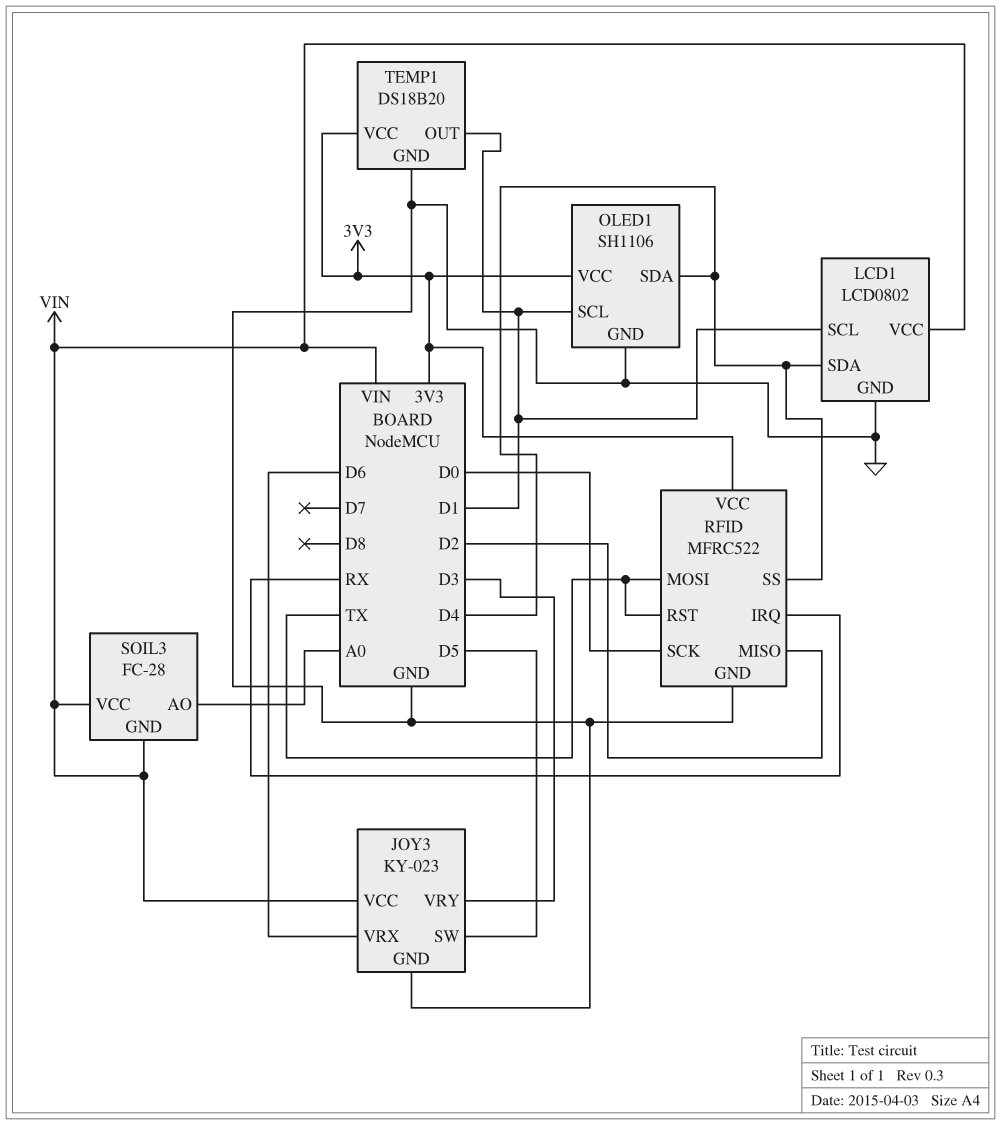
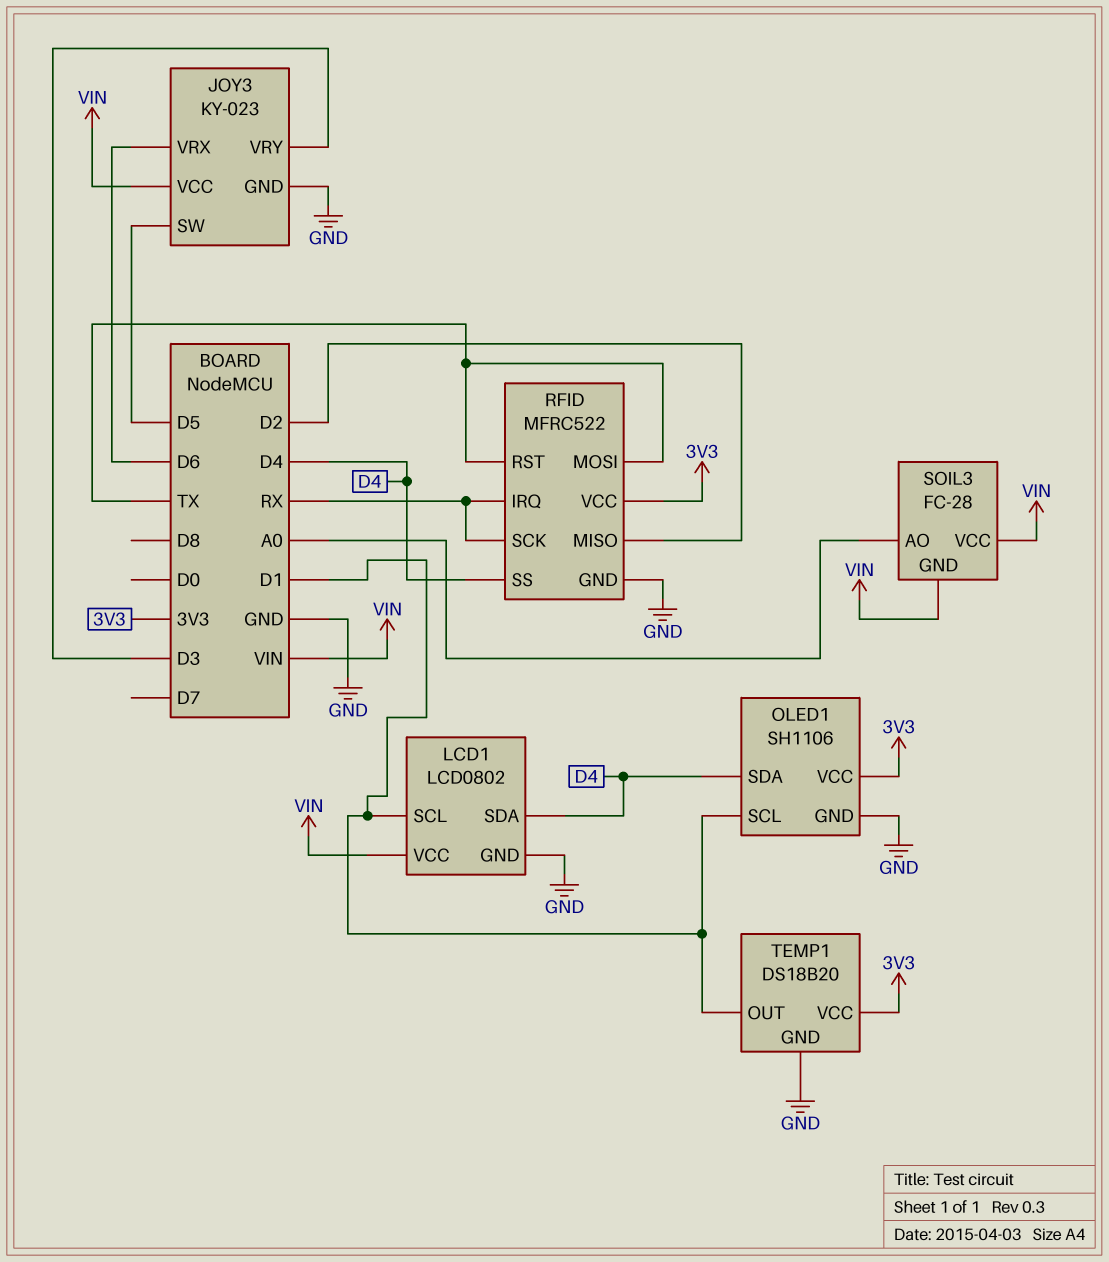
RFID pin SCK: D0 -> RX

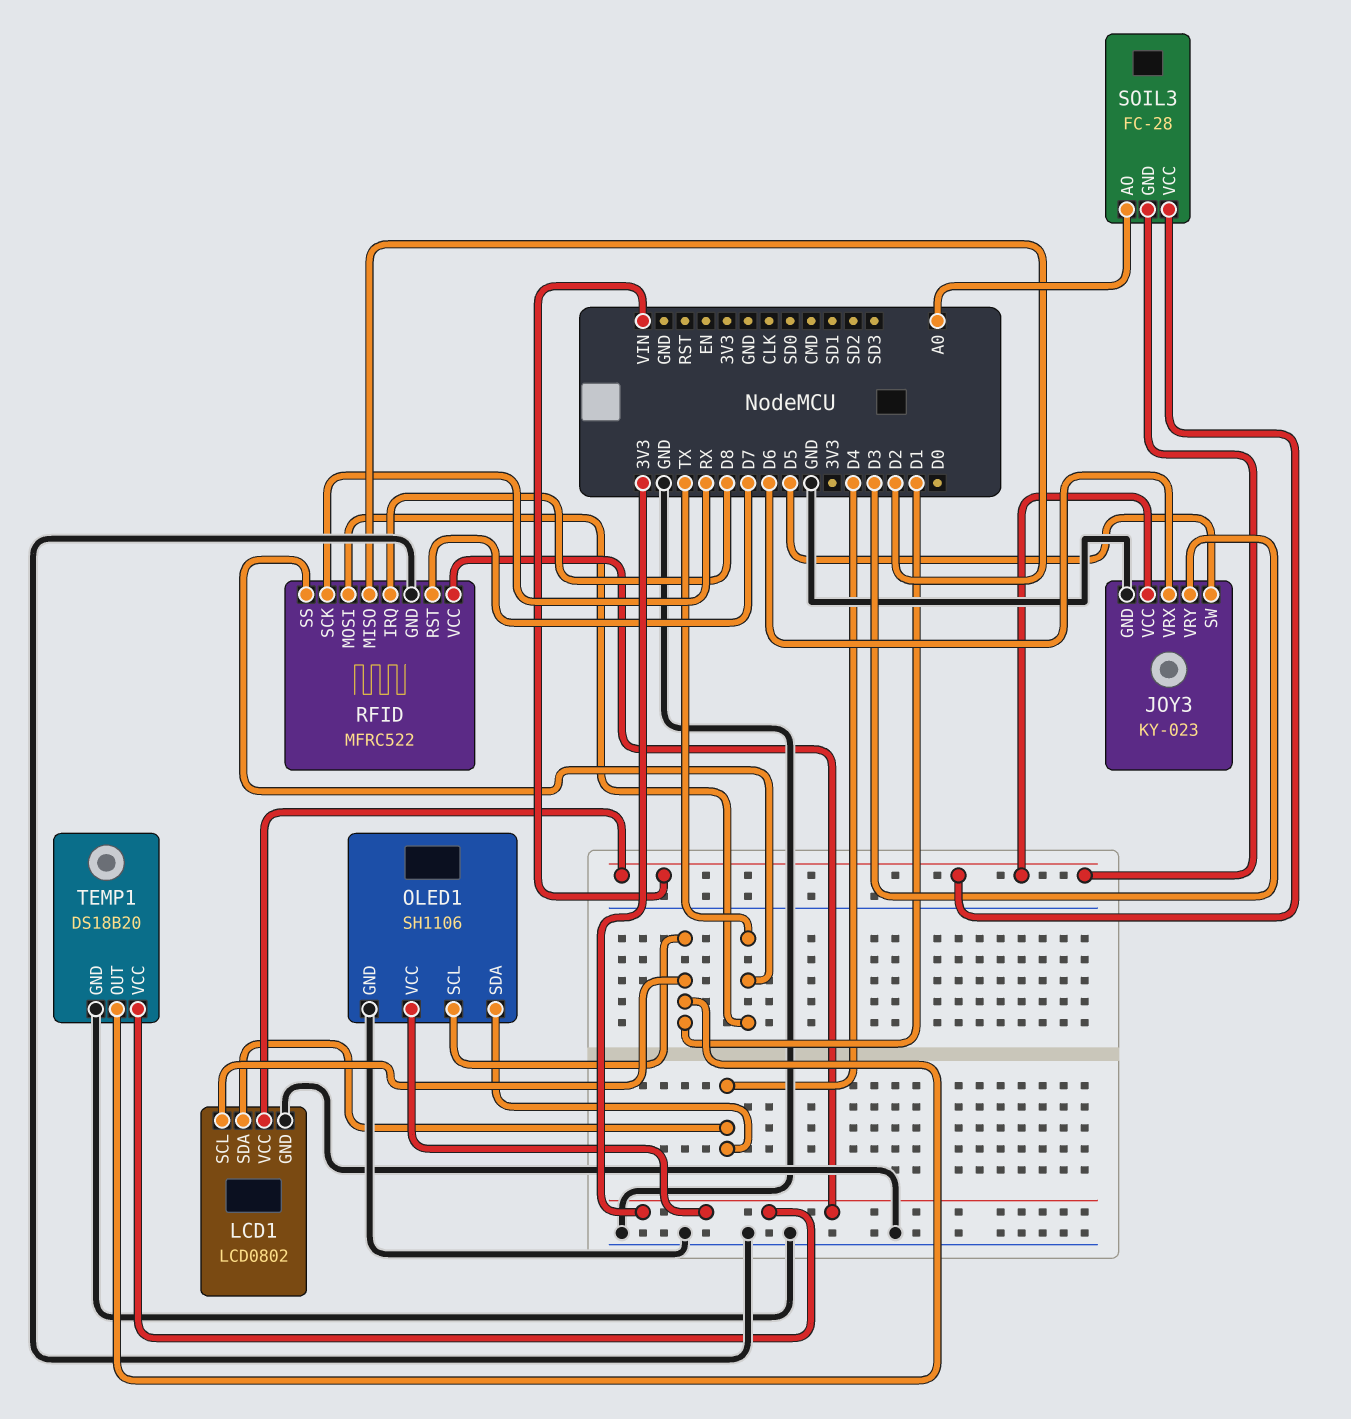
RFID pin IRQ: RX -> D8
RFID pin RST: TX -> D7
RFID pin SS: D4 -> TX

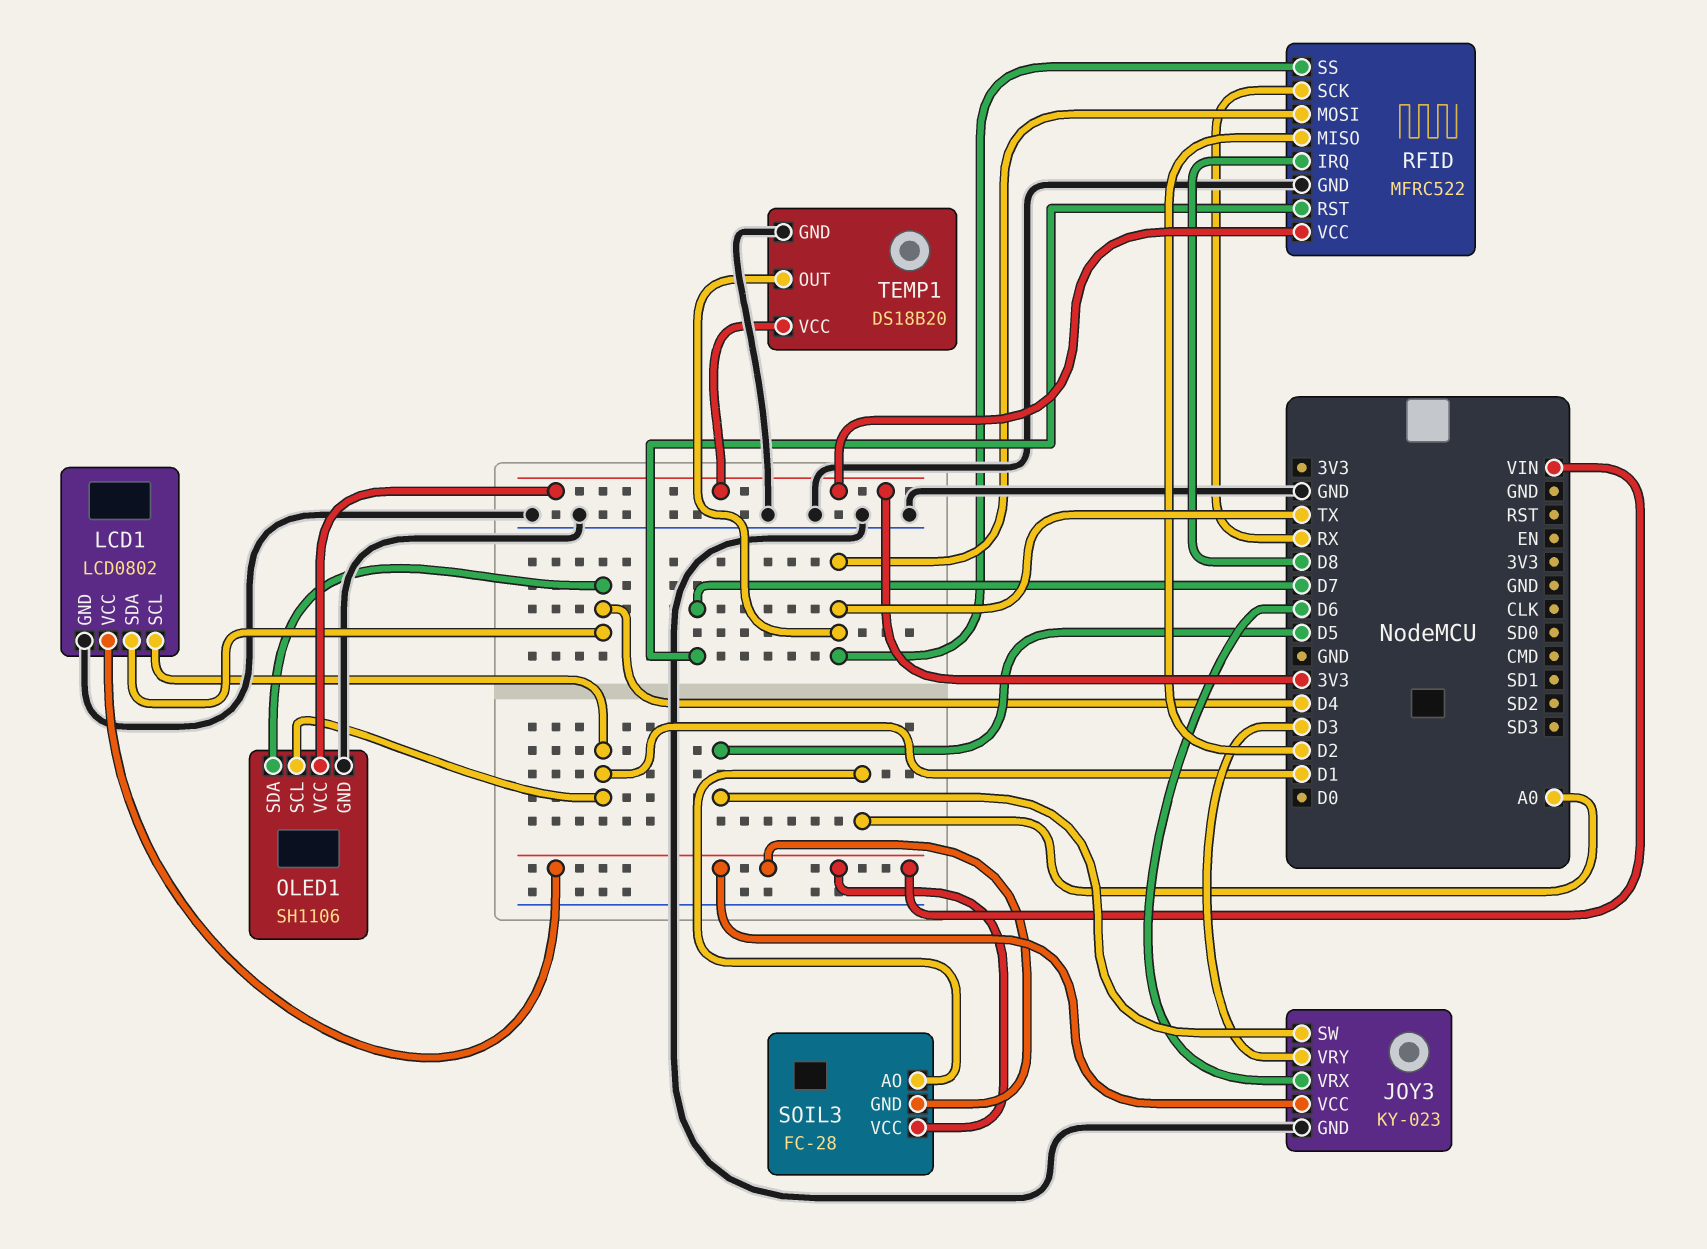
TEMP1 pin OUT: D1 -> TX

